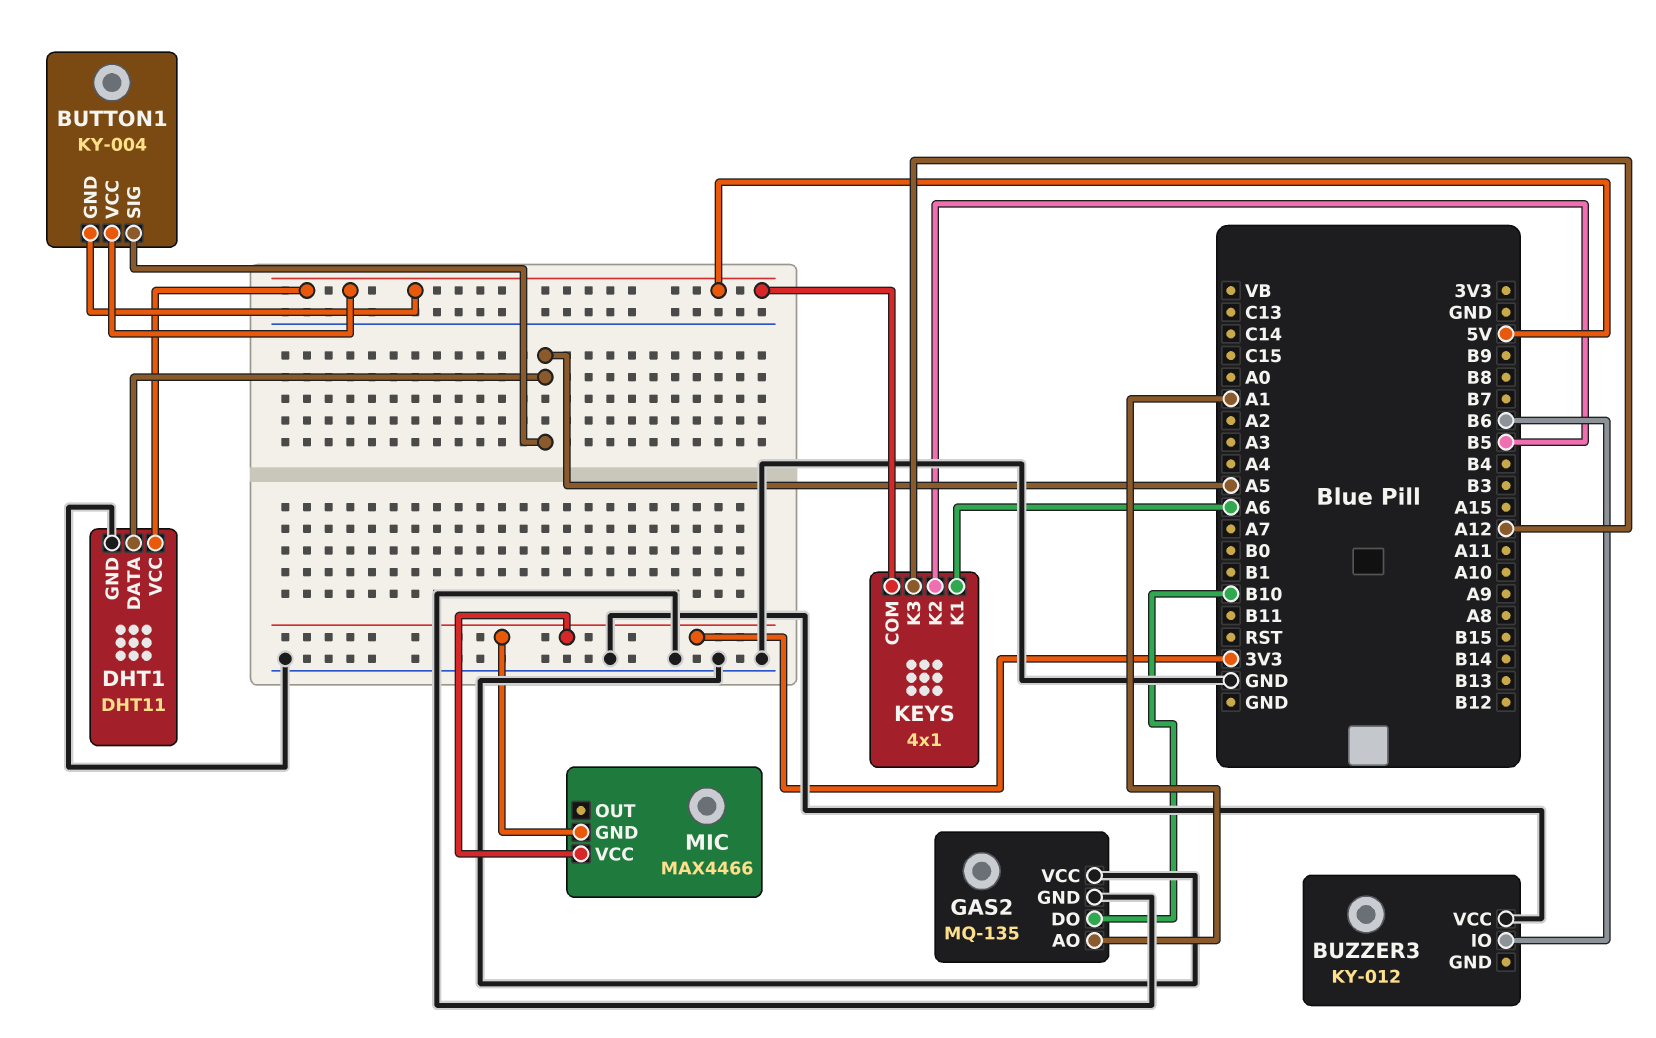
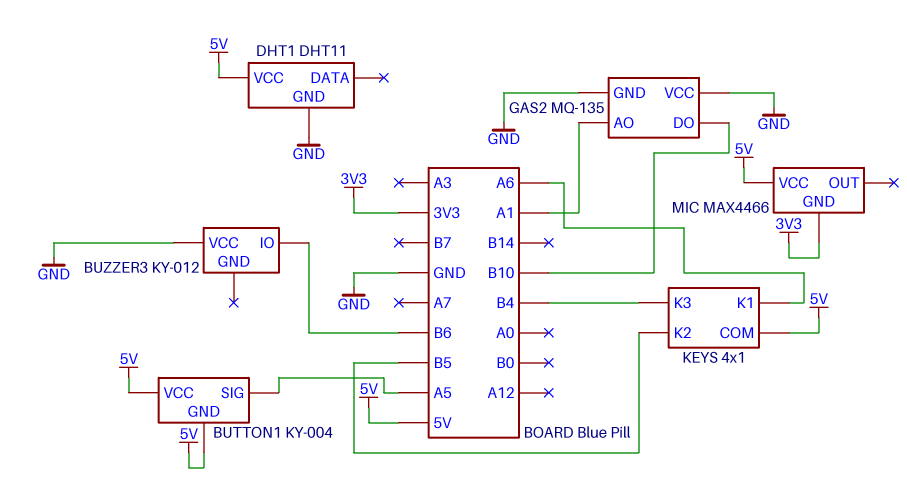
DHT1 pin DATA: A5 -> none
KEYS pin K3: A12 -> B4
MIC pin VCC: 3V3 -> 5V

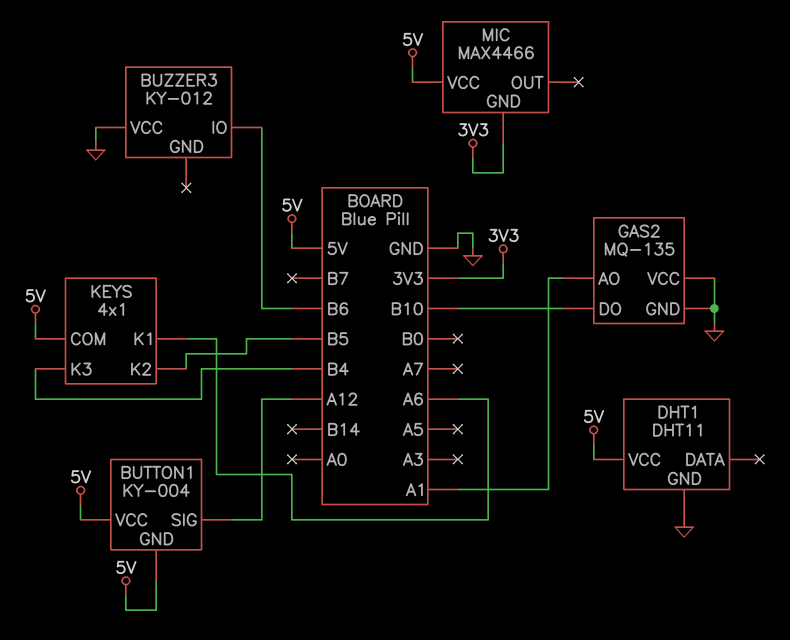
BUTTON1 pin SIG: A5 -> A12

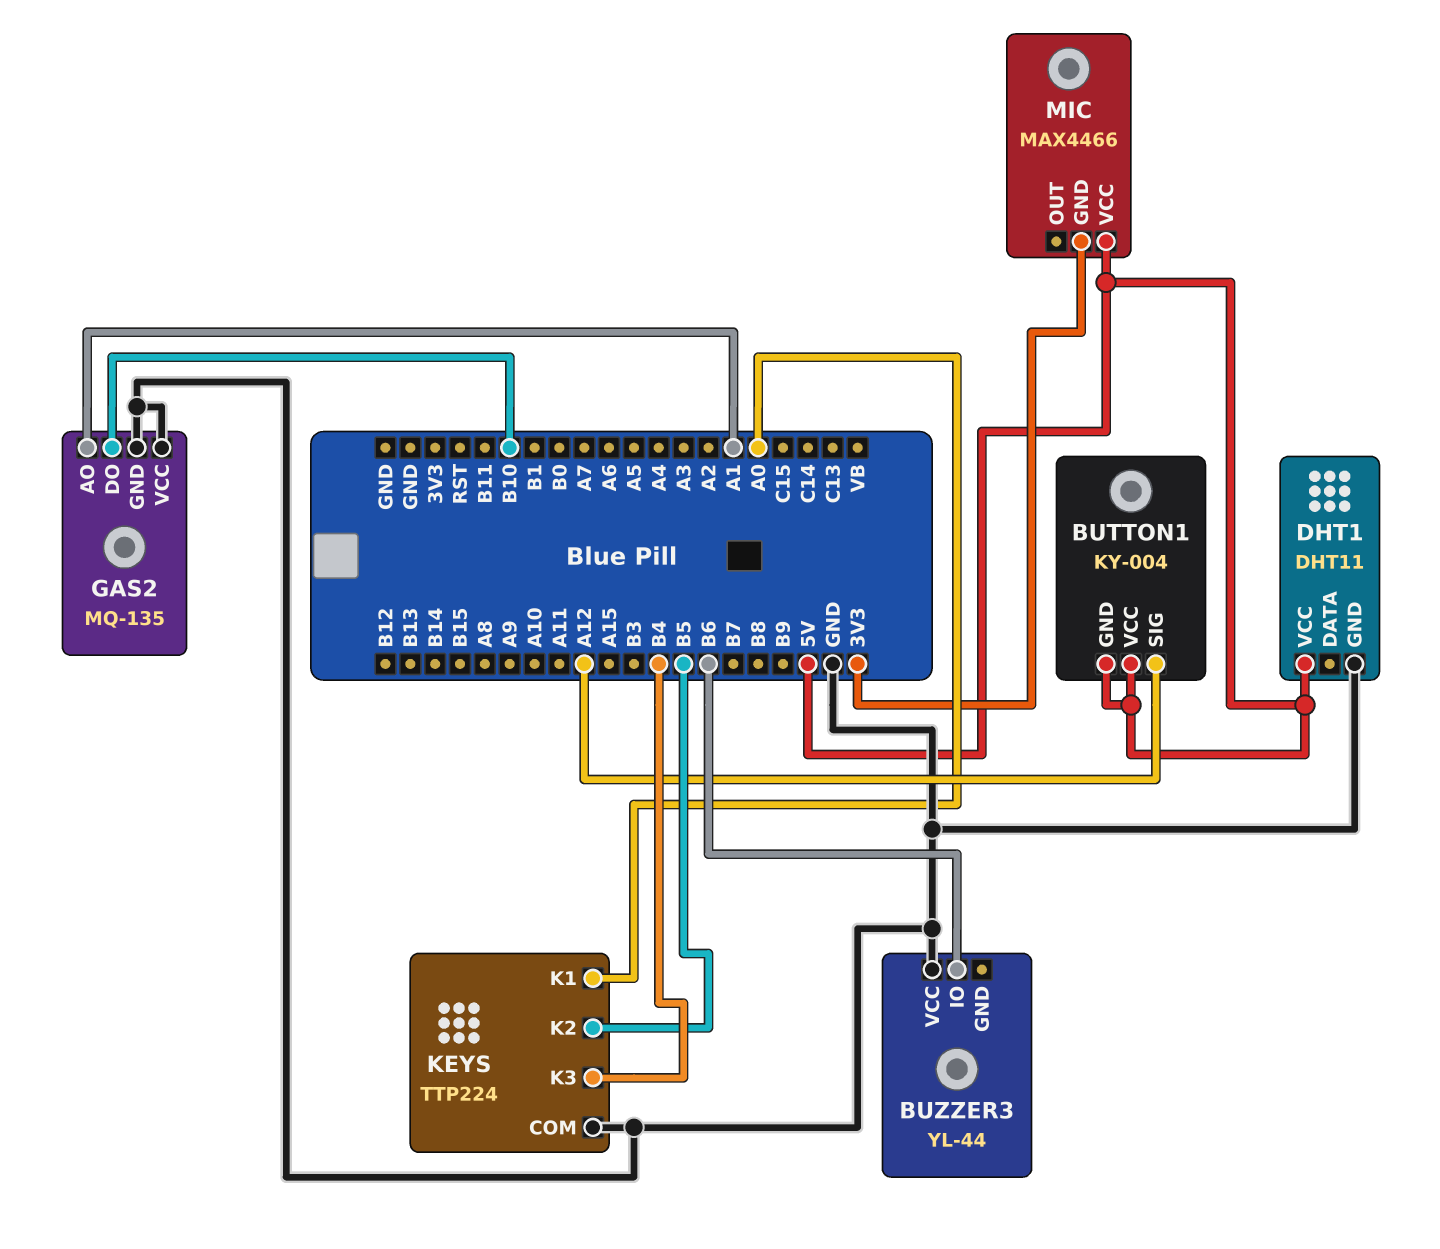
BUZZER3: KY-012 -> YL-44
KEYS: 4x1 -> TTP224
KEYS pin COM: 5V -> GND
KEYS pin K1: A6 -> A0

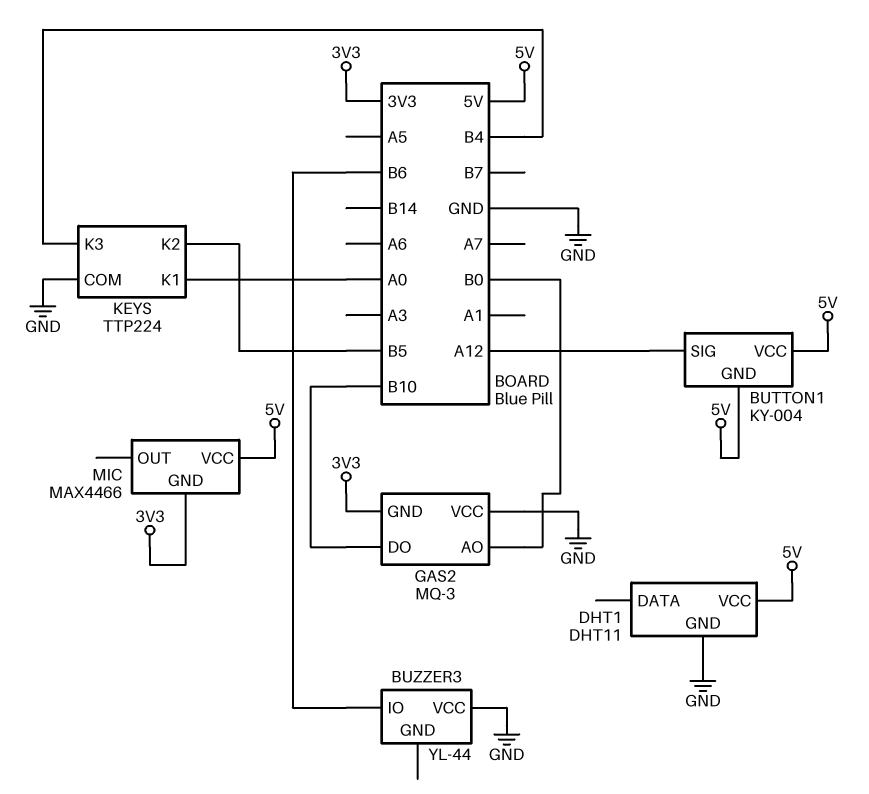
GAS2: MQ-135 -> MQ-3
GAS2 pin AO: A1 -> B0
GAS2 pin GND: GND -> 3V3

